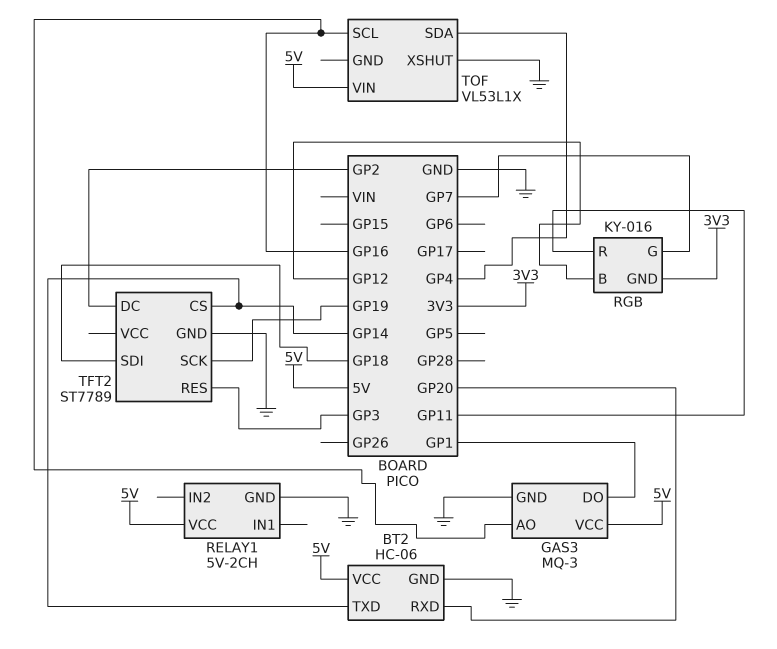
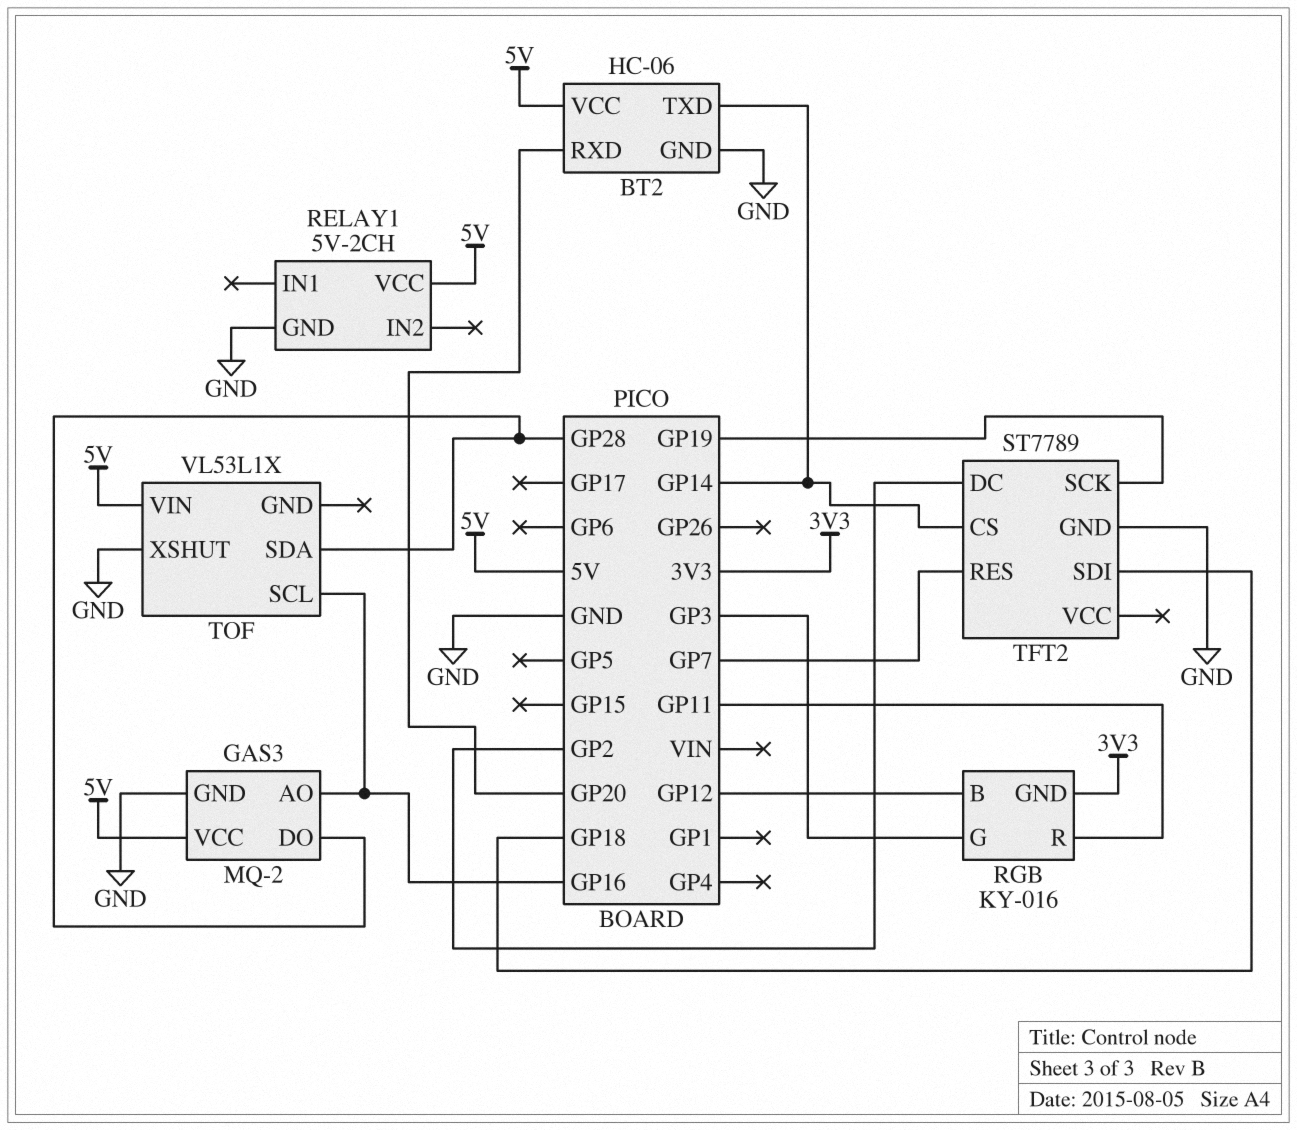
GAS3: MQ-3 -> MQ-2
GAS3 pin DO: GP1 -> GP28
RGB pin G: GP7 -> GP3
TFT2 pin RES: GP3 -> GP7
TOF pin SDA: GP4 -> GP28

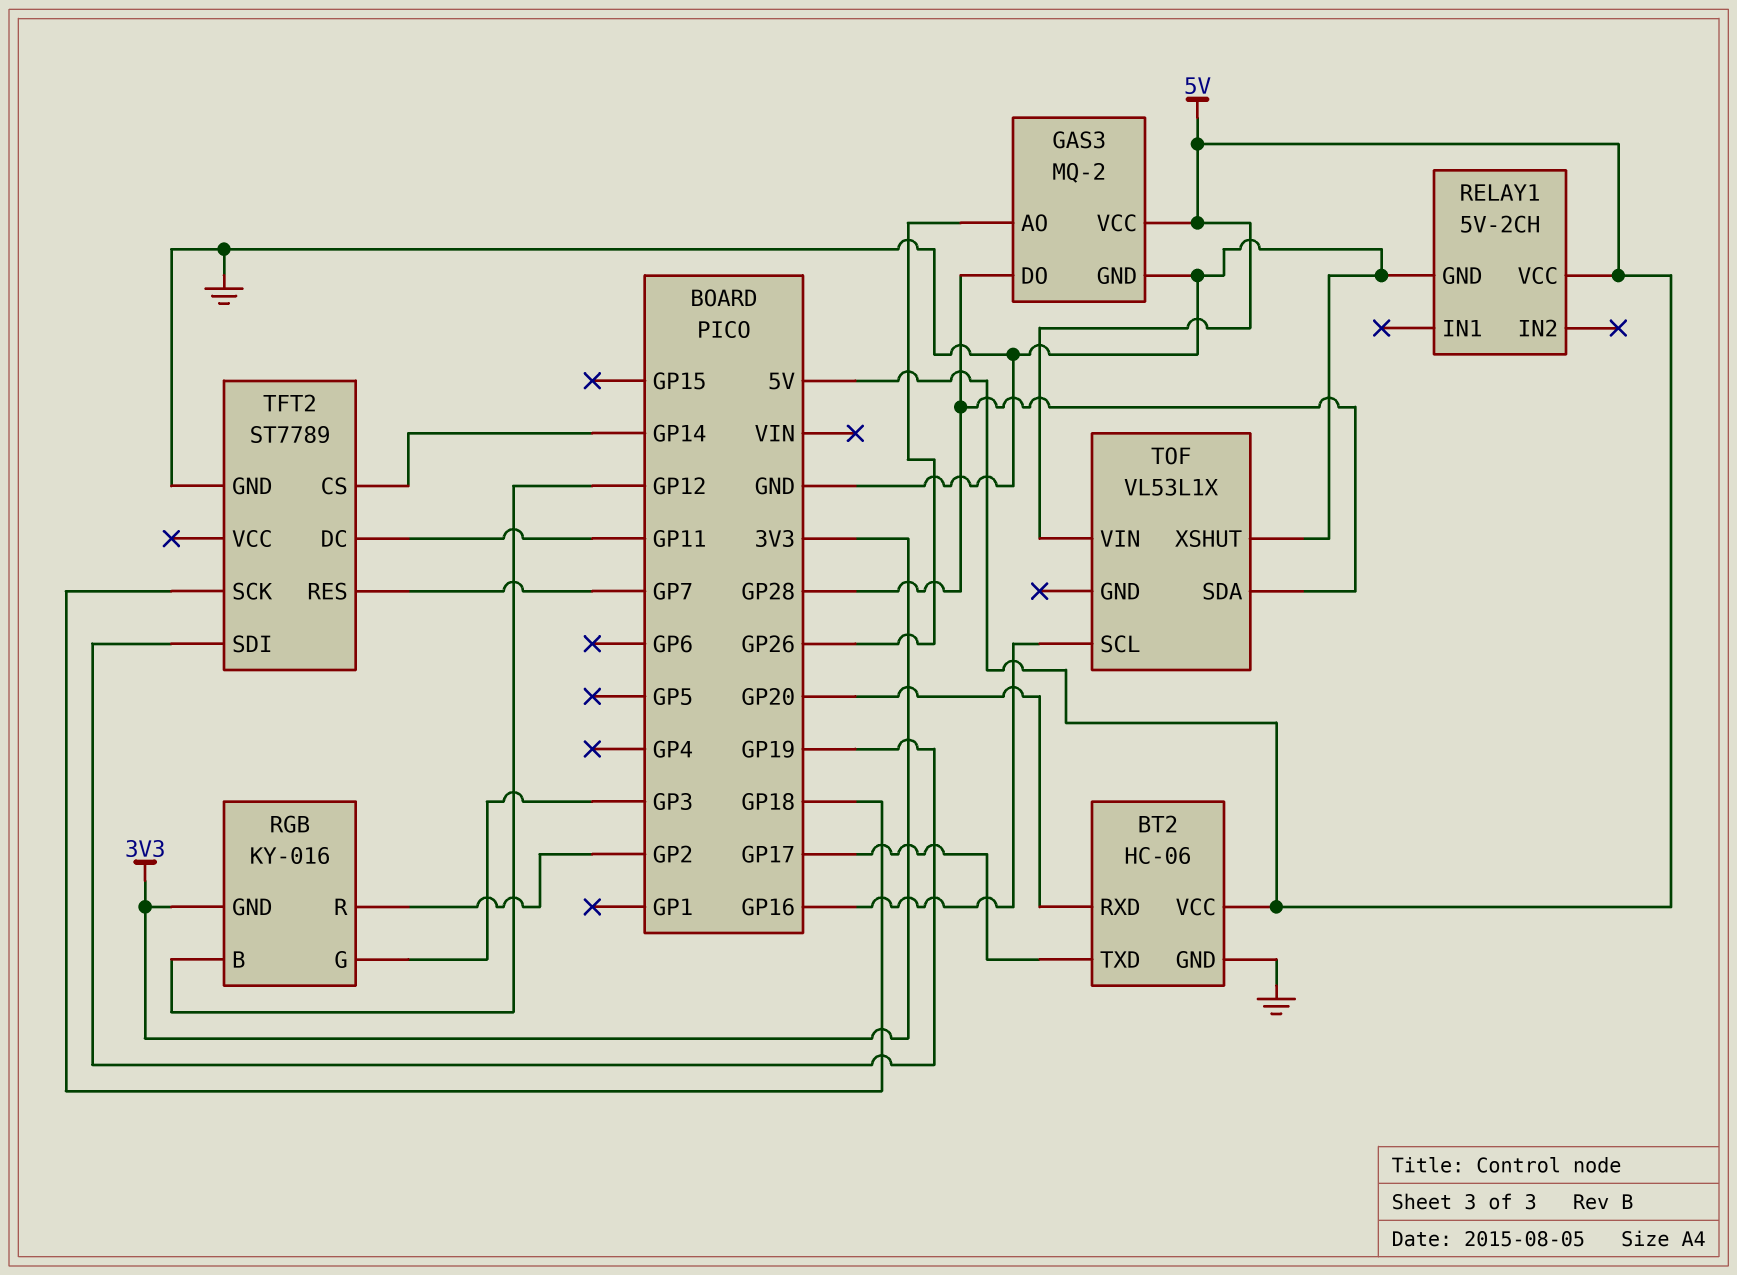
BT2 pin TXD: GP14 -> GP17
GAS3 pin AO: GP16 -> GP26
RGB pin R: GP11 -> GP2
TFT2 pin DC: GP2 -> GP11
TFT2 pin SCK: GP19 -> GP18
TFT2 pin SDI: GP18 -> GP19

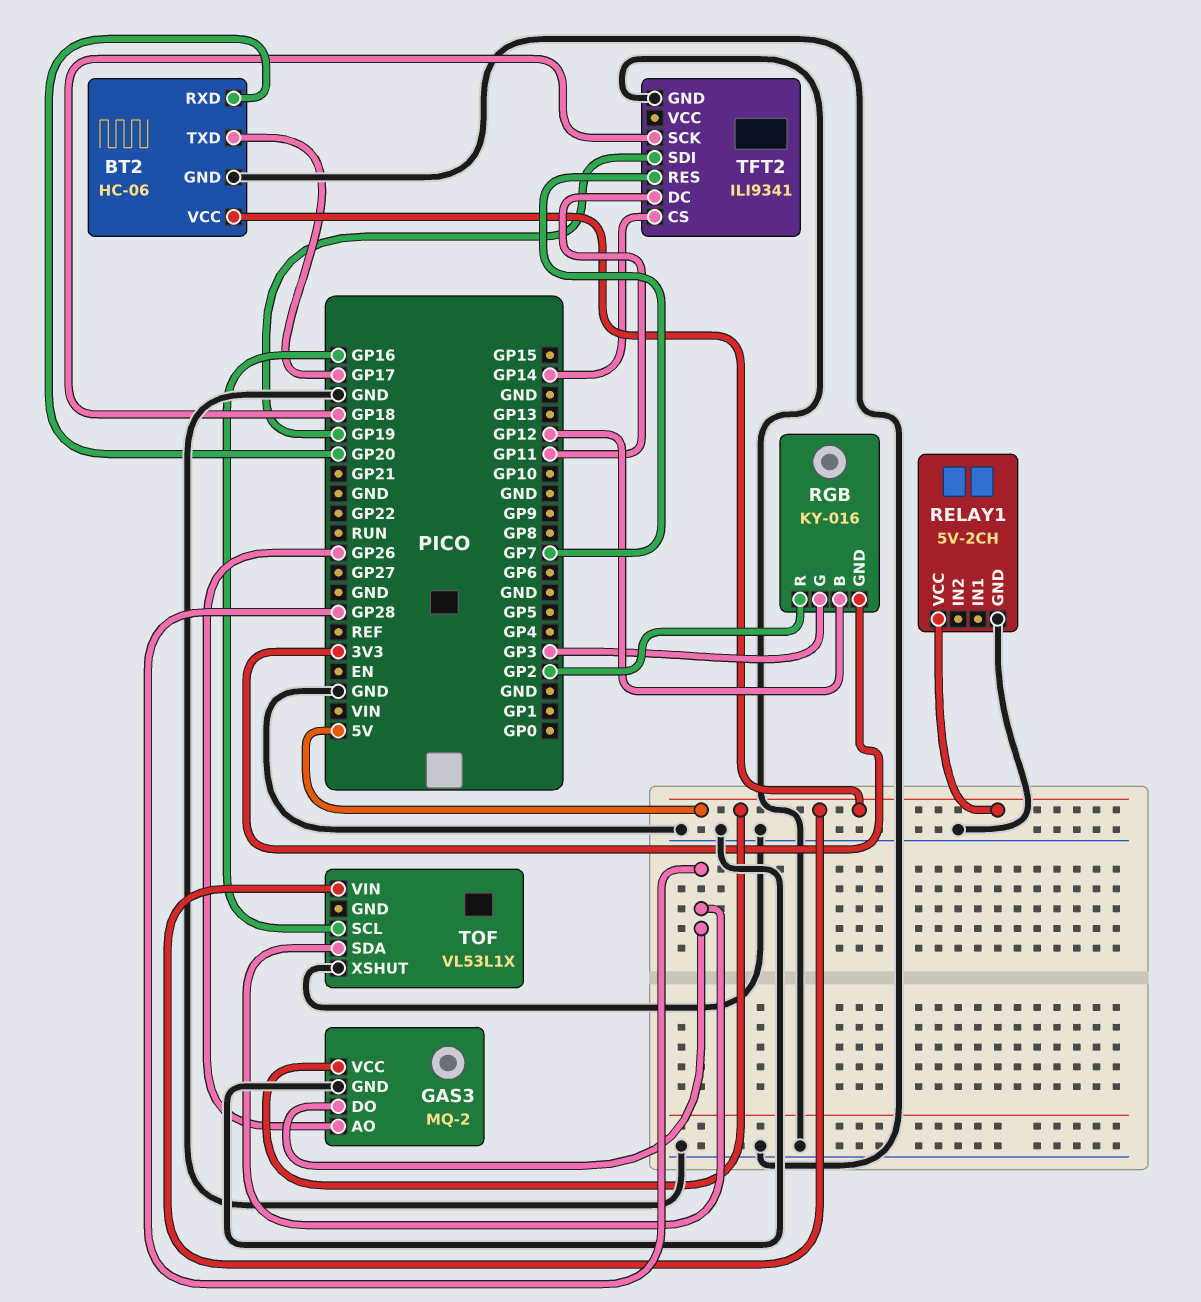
TFT2: ST7789 -> ILI9341

